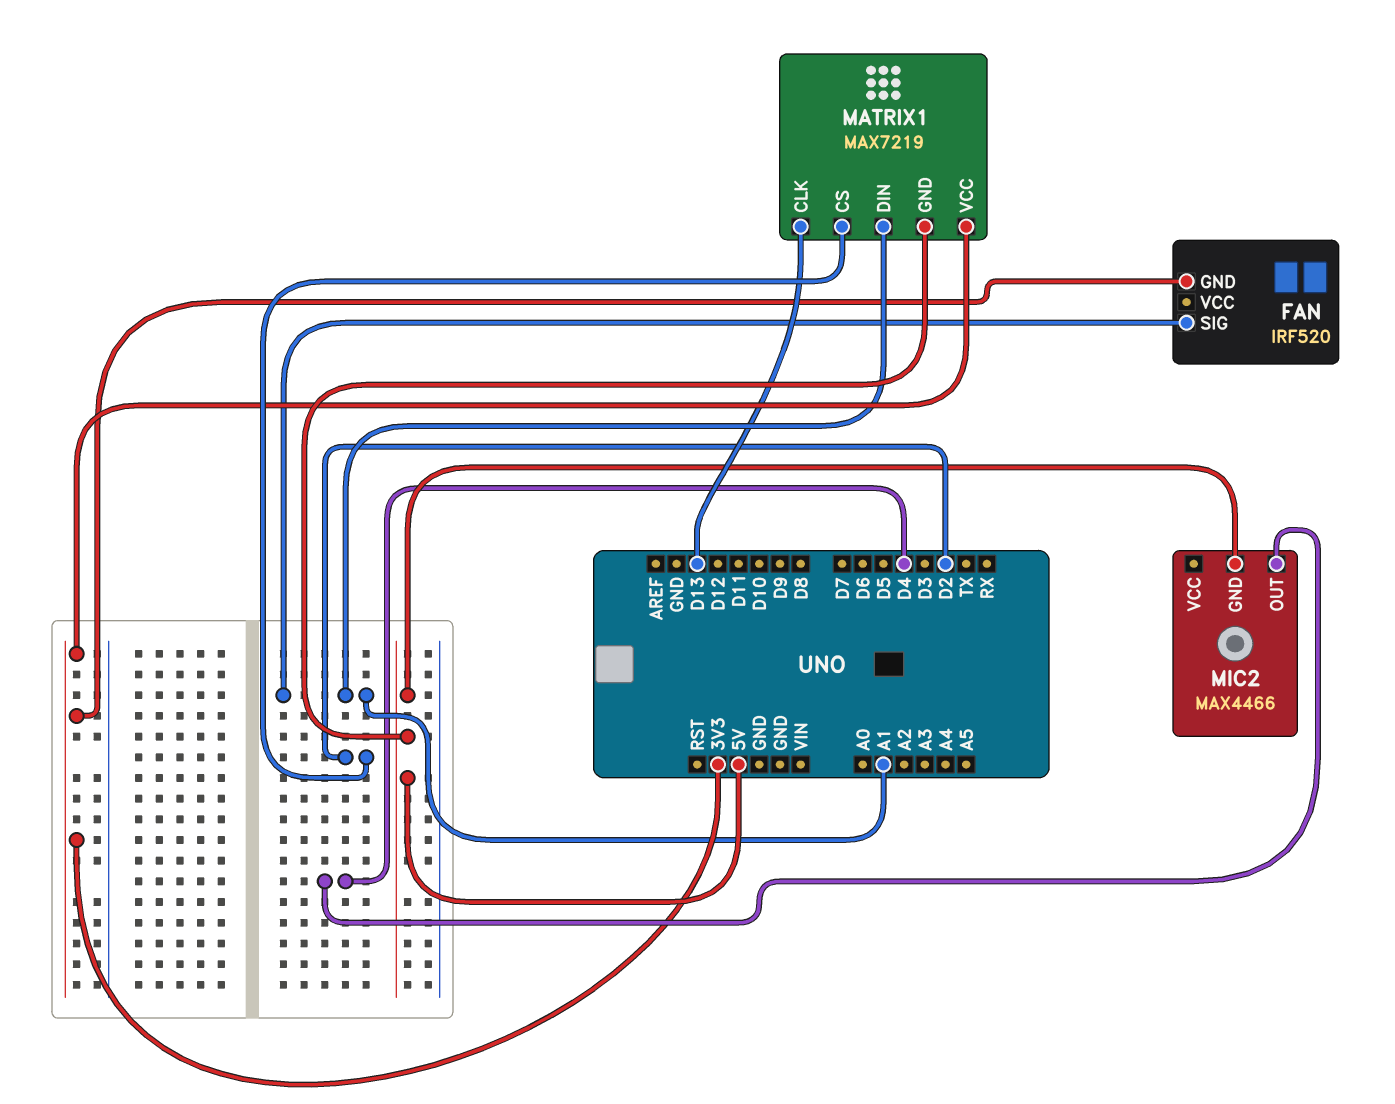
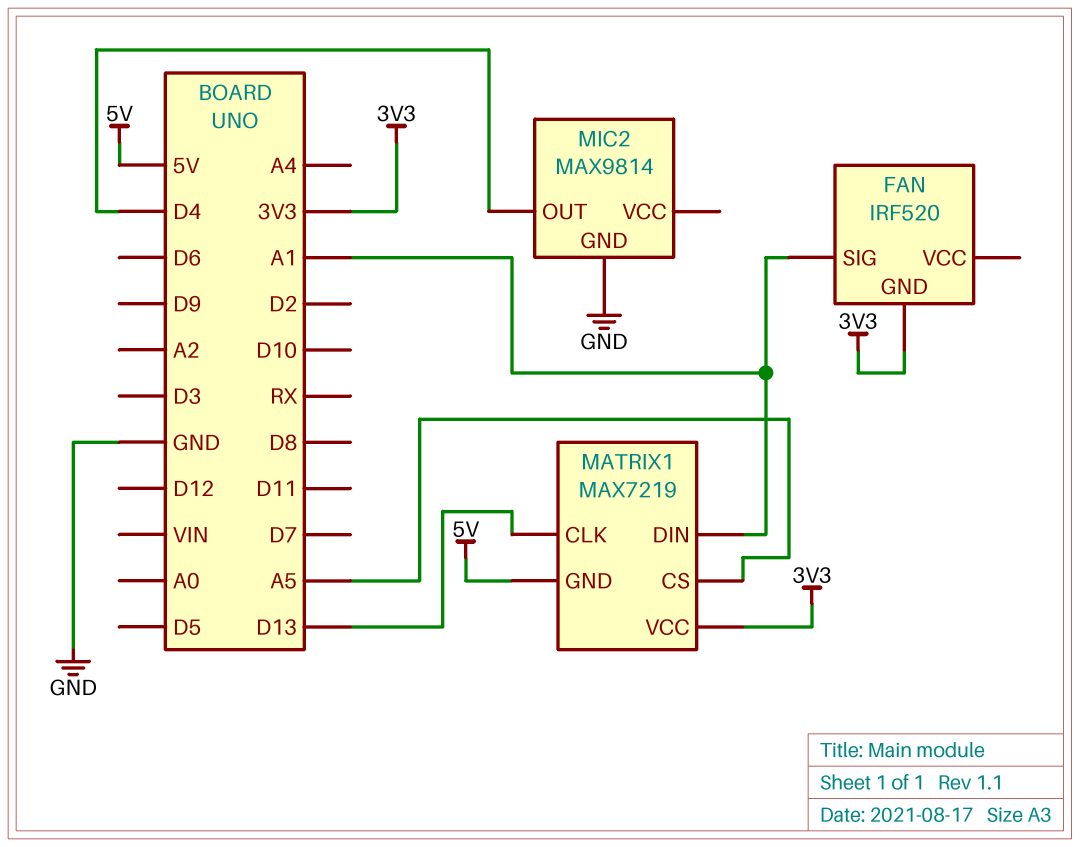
MATRIX1 pin CS: D2 -> A5
MIC2: MAX4466 -> MAX9814
MIC2 pin GND: 5V -> GND

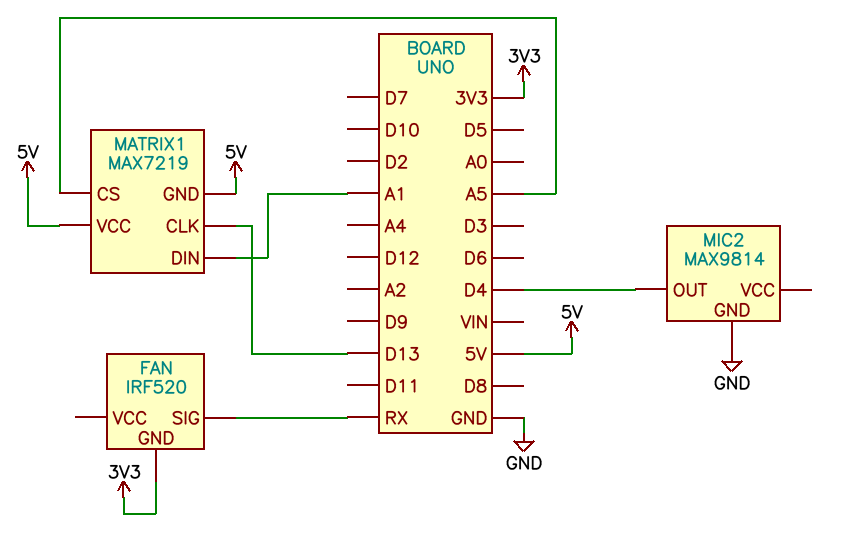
FAN pin SIG: A1 -> RX
MATRIX1 pin VCC: 3V3 -> 5V

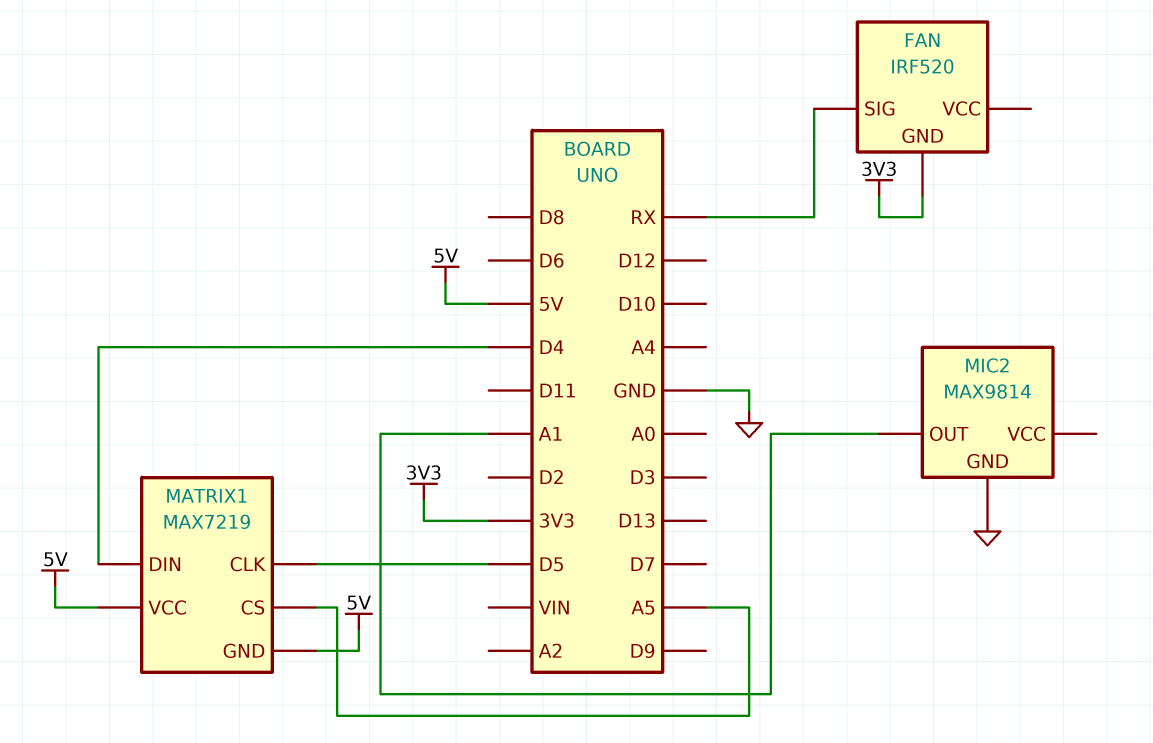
MATRIX1 pin CLK: D13 -> D5
MATRIX1 pin DIN: A1 -> D4
MIC2 pin OUT: D4 -> A1

